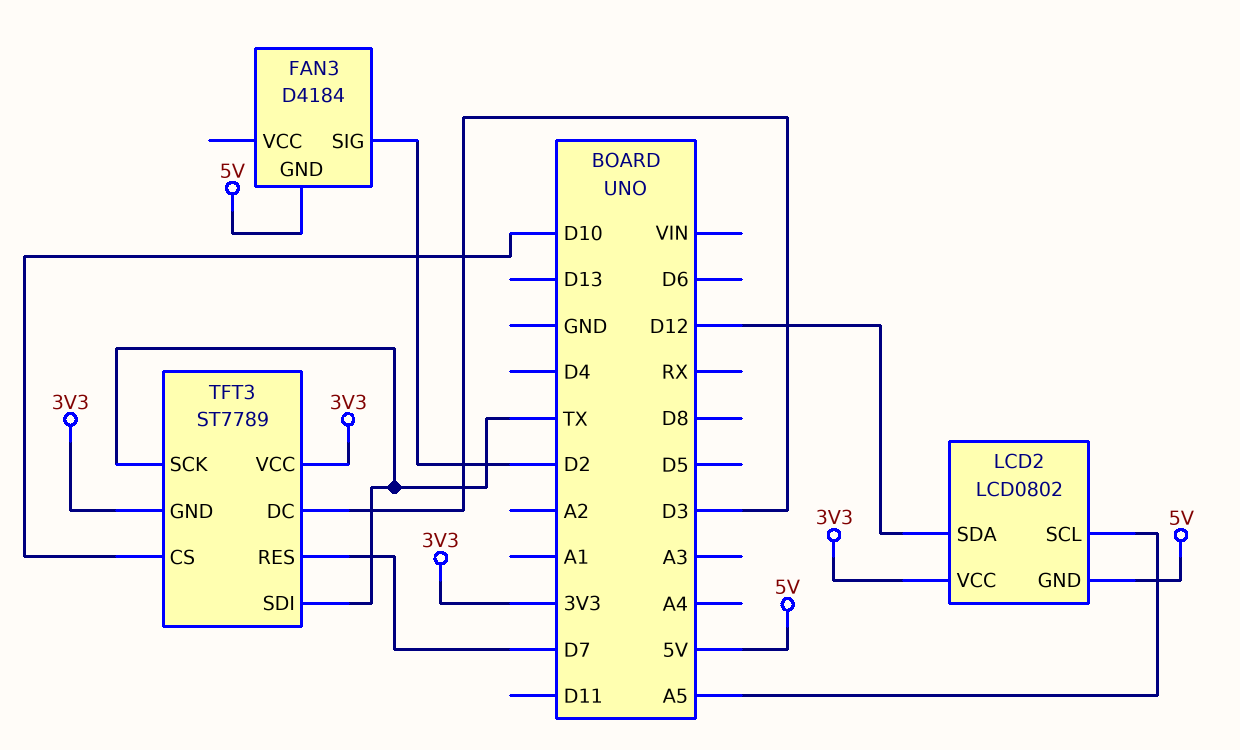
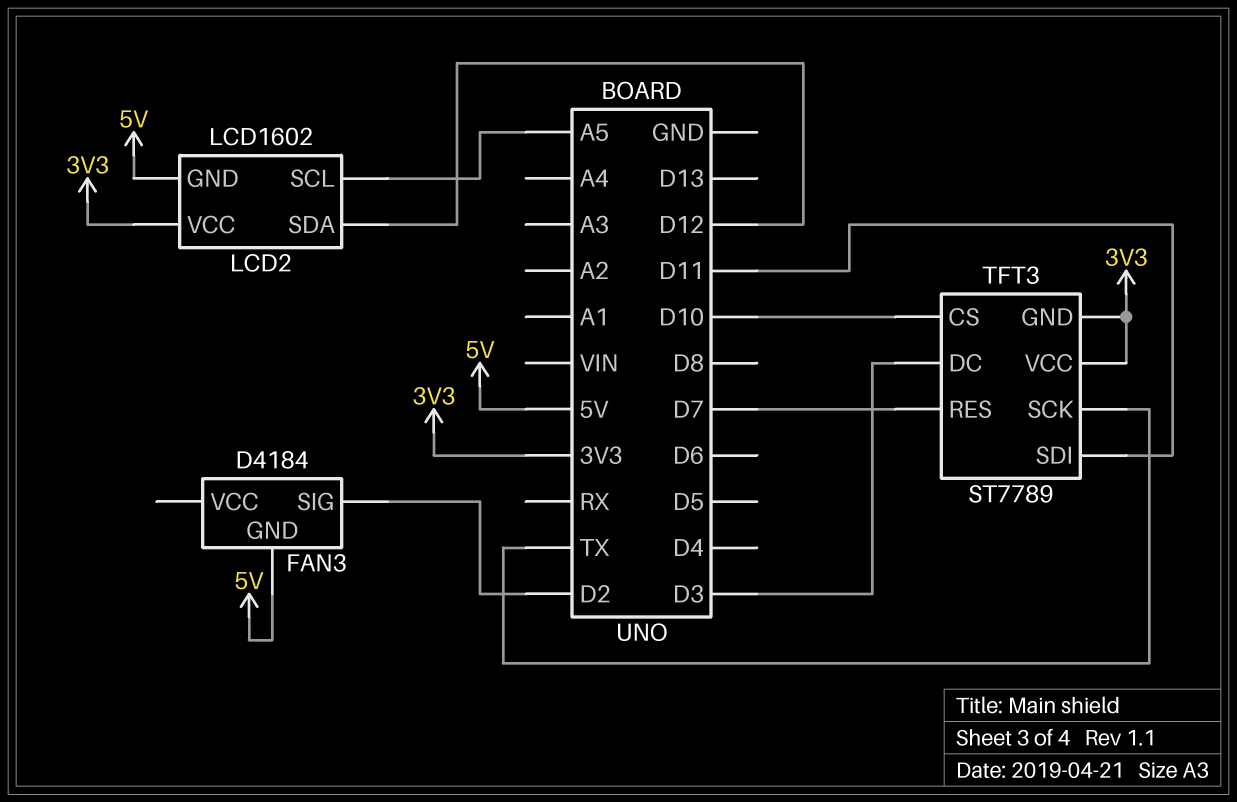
LCD2: LCD0802 -> LCD1602
TFT3 pin SDI: TX -> D11

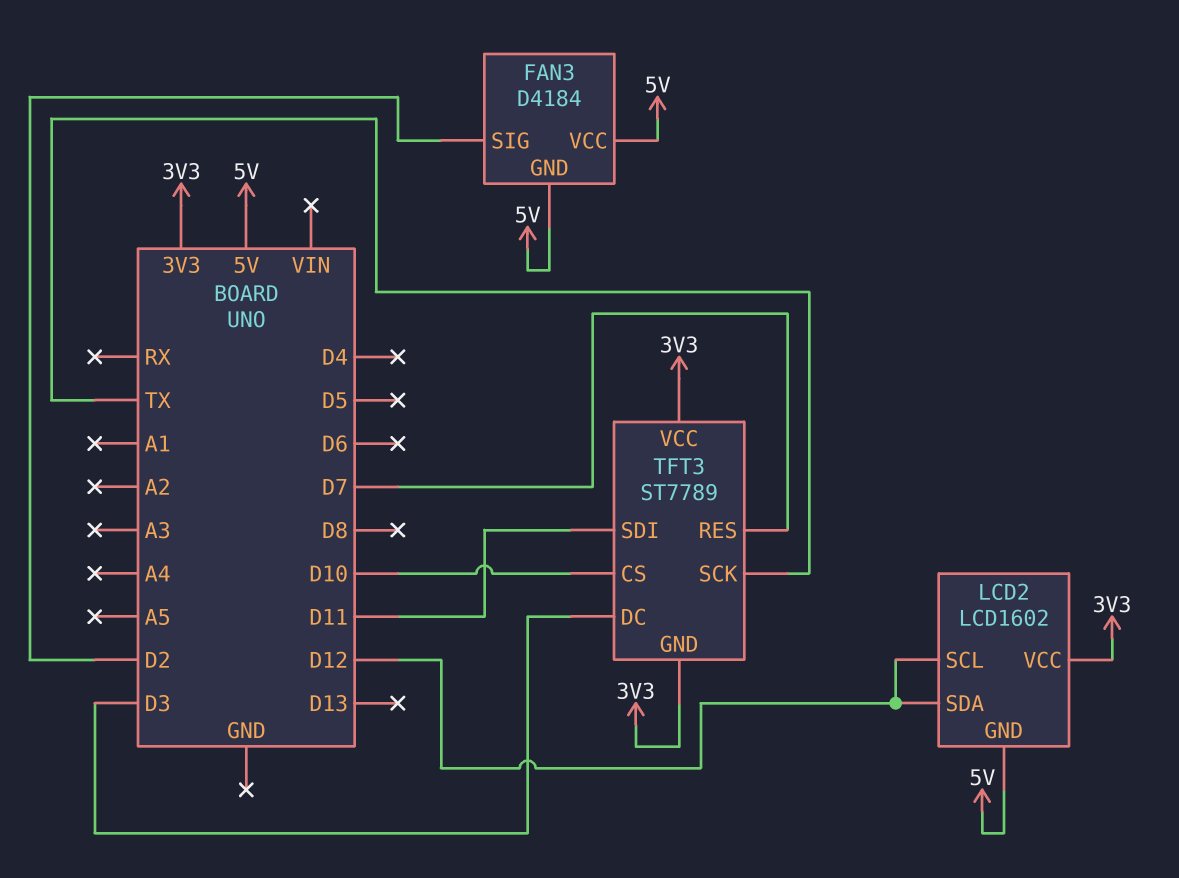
FAN3 pin VCC: none -> 5V
LCD2 pin SCL: A5 -> D12

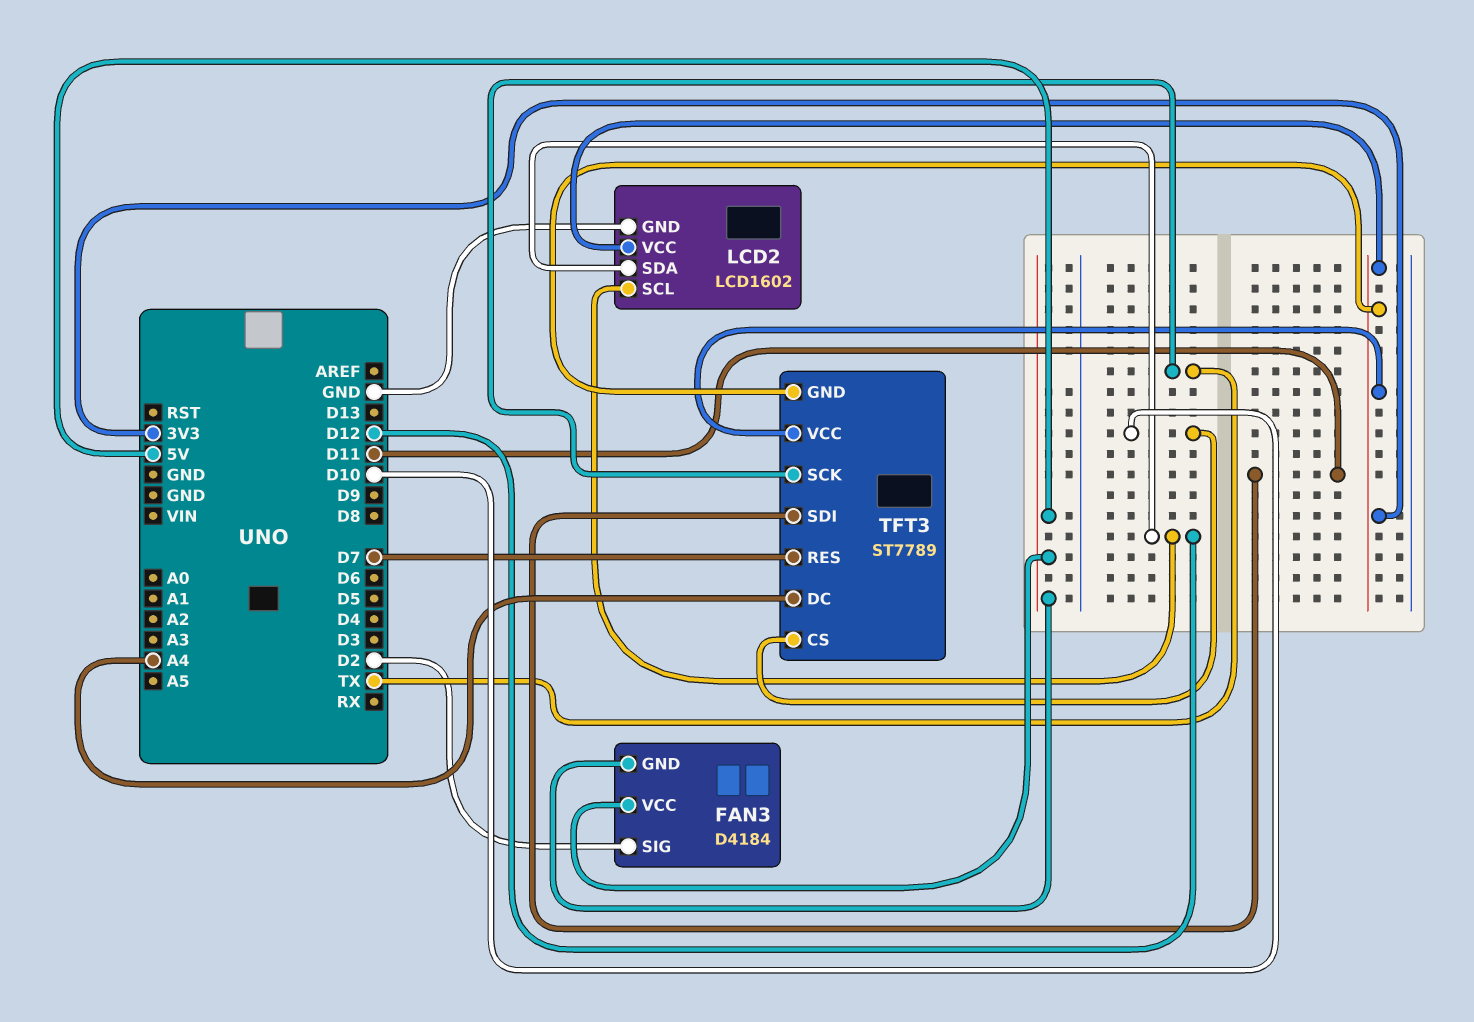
LCD2 pin GND: 5V -> GND
TFT3 pin DC: D3 -> A4

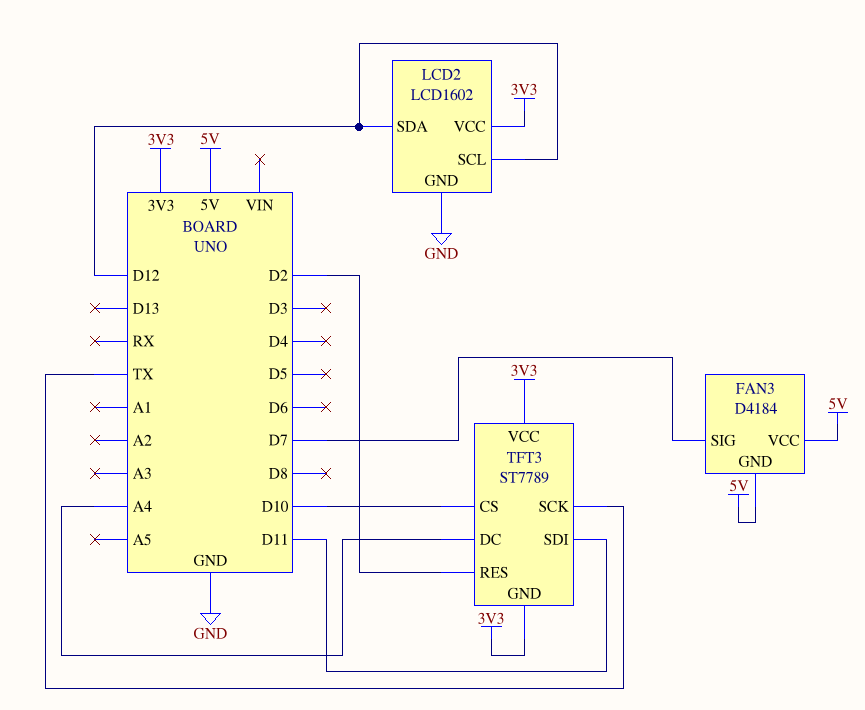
FAN3 pin SIG: D2 -> D7
TFT3 pin RES: D7 -> D2

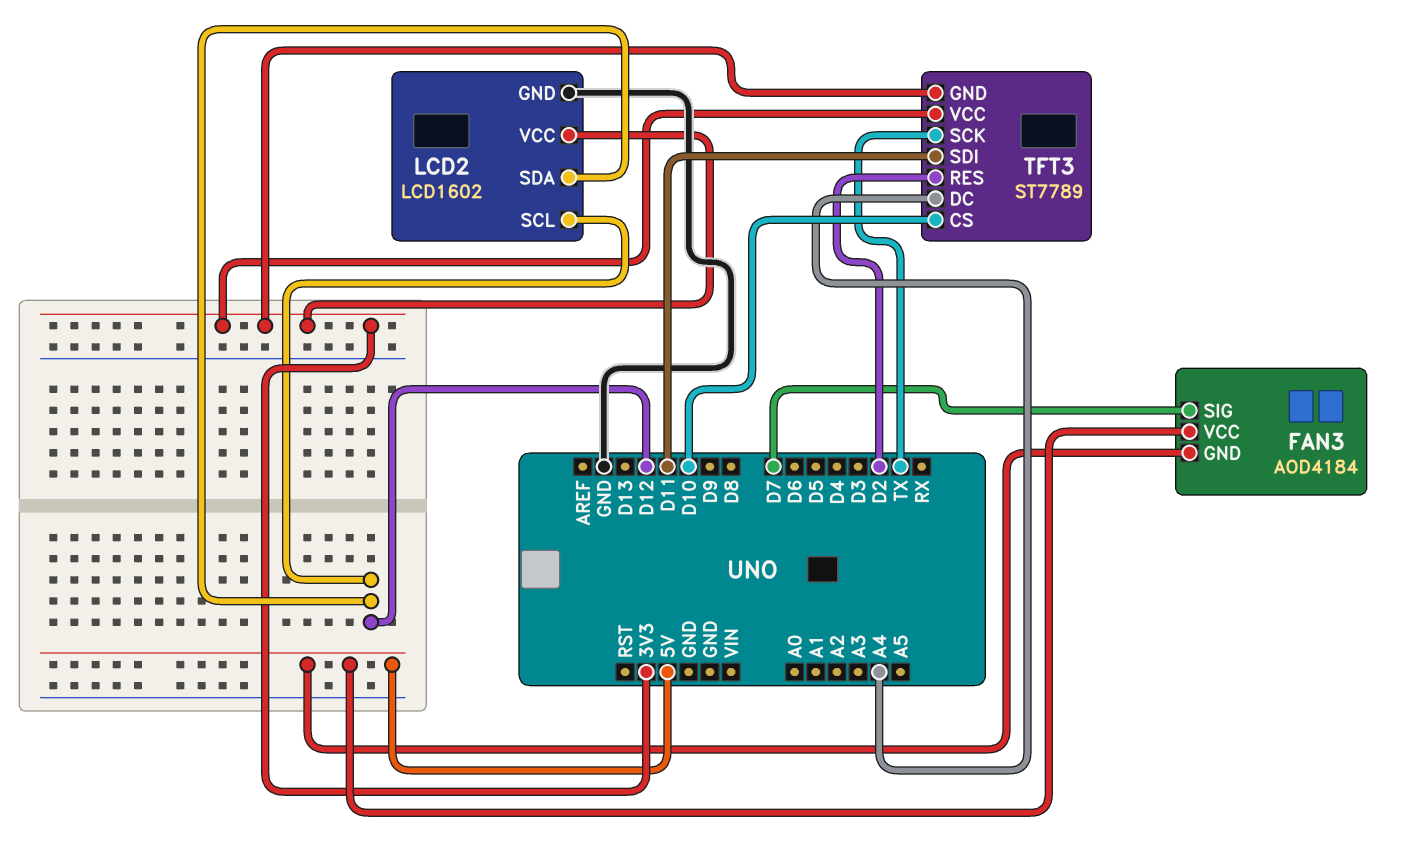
FAN3: D4184 -> AOD4184

